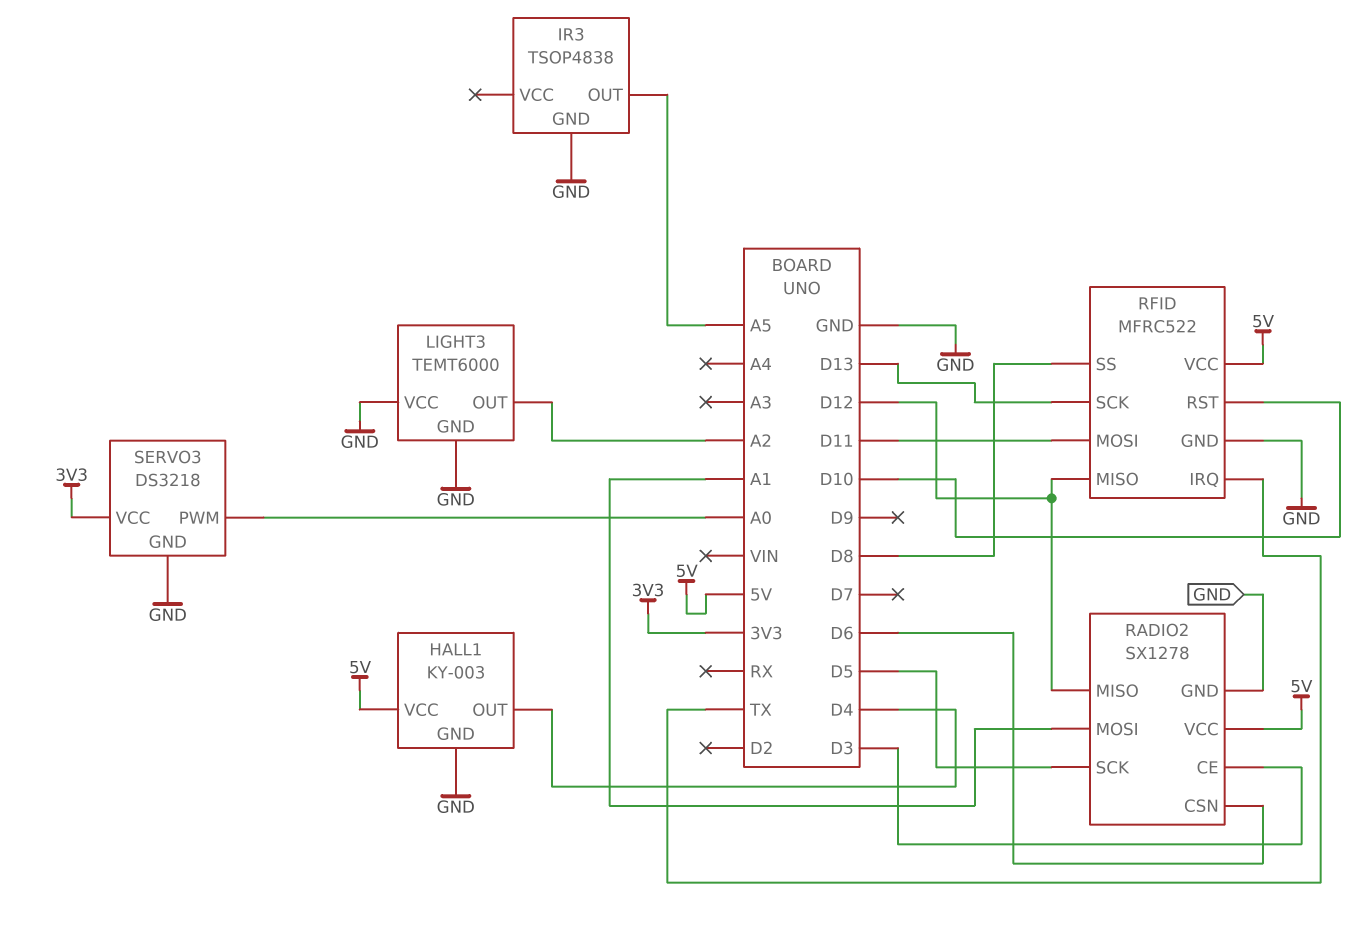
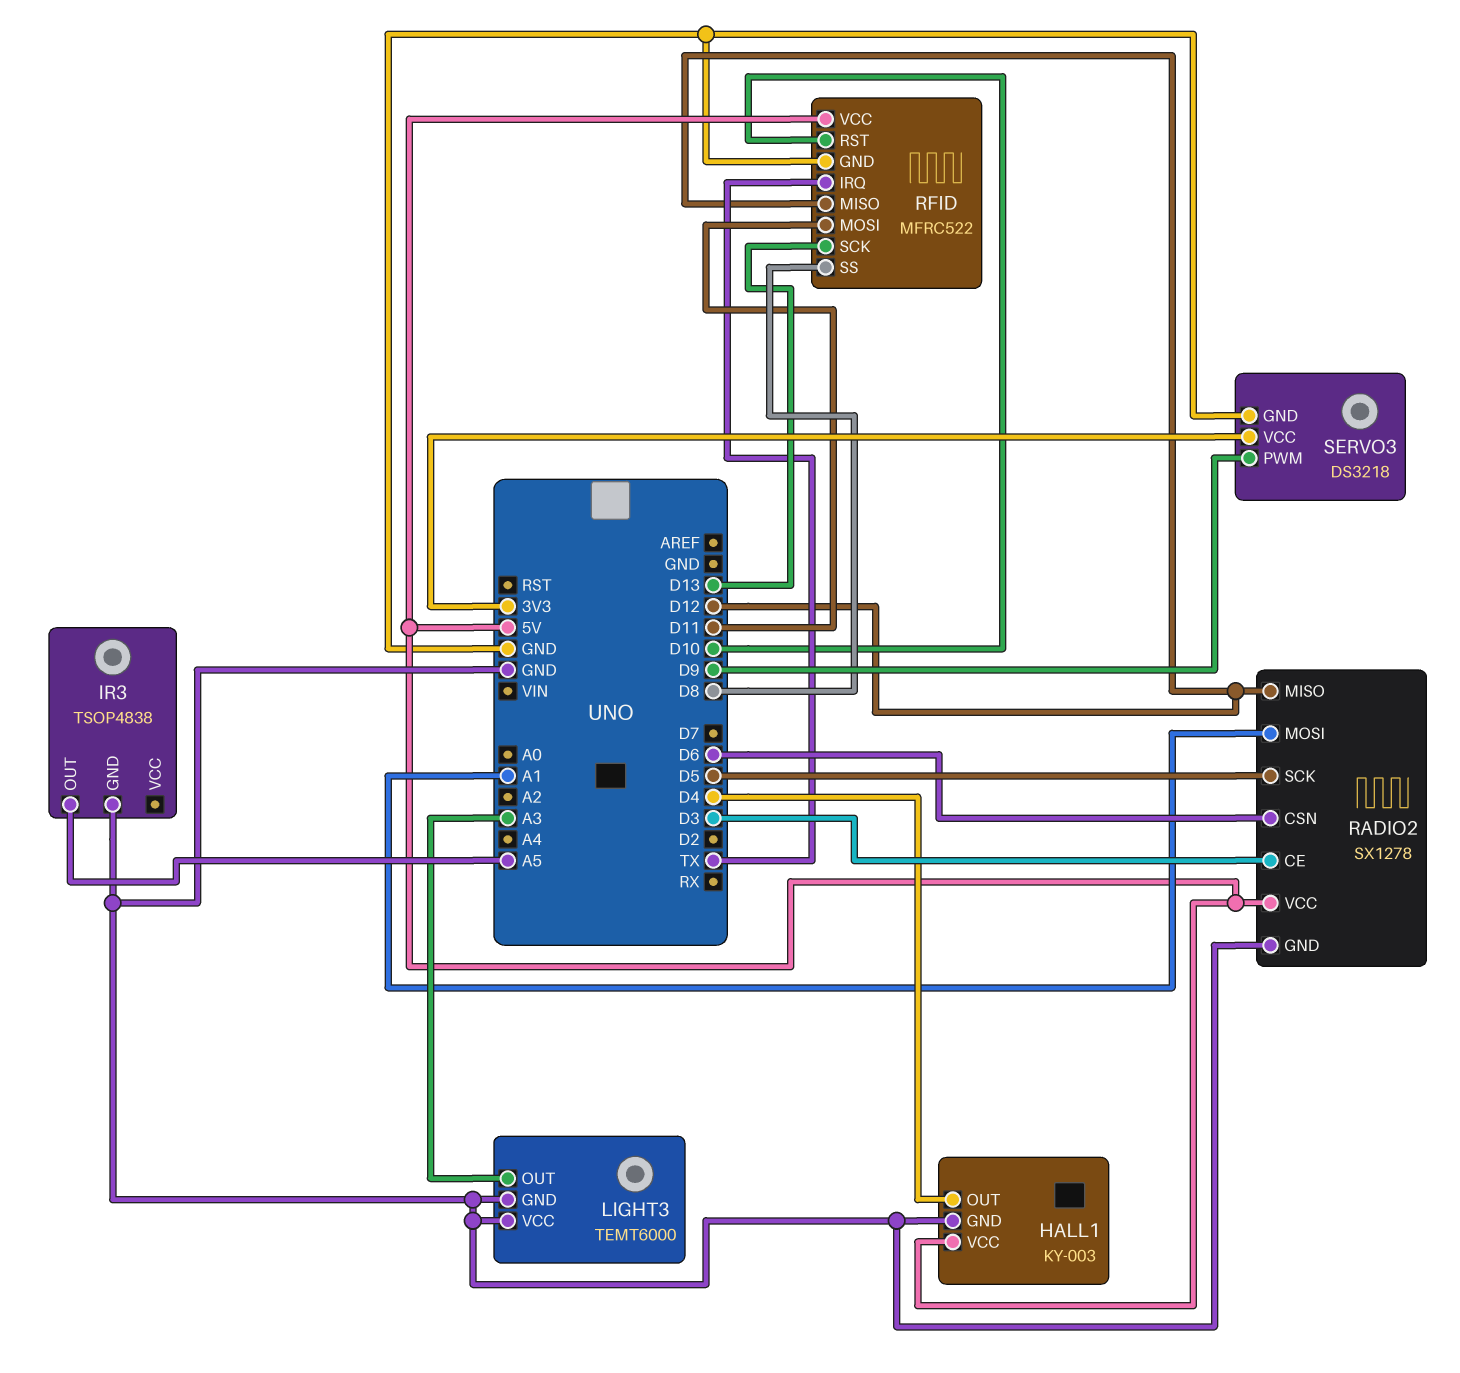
LIGHT3 pin OUT: A2 -> A3
SERVO3 pin PWM: A0 -> D9

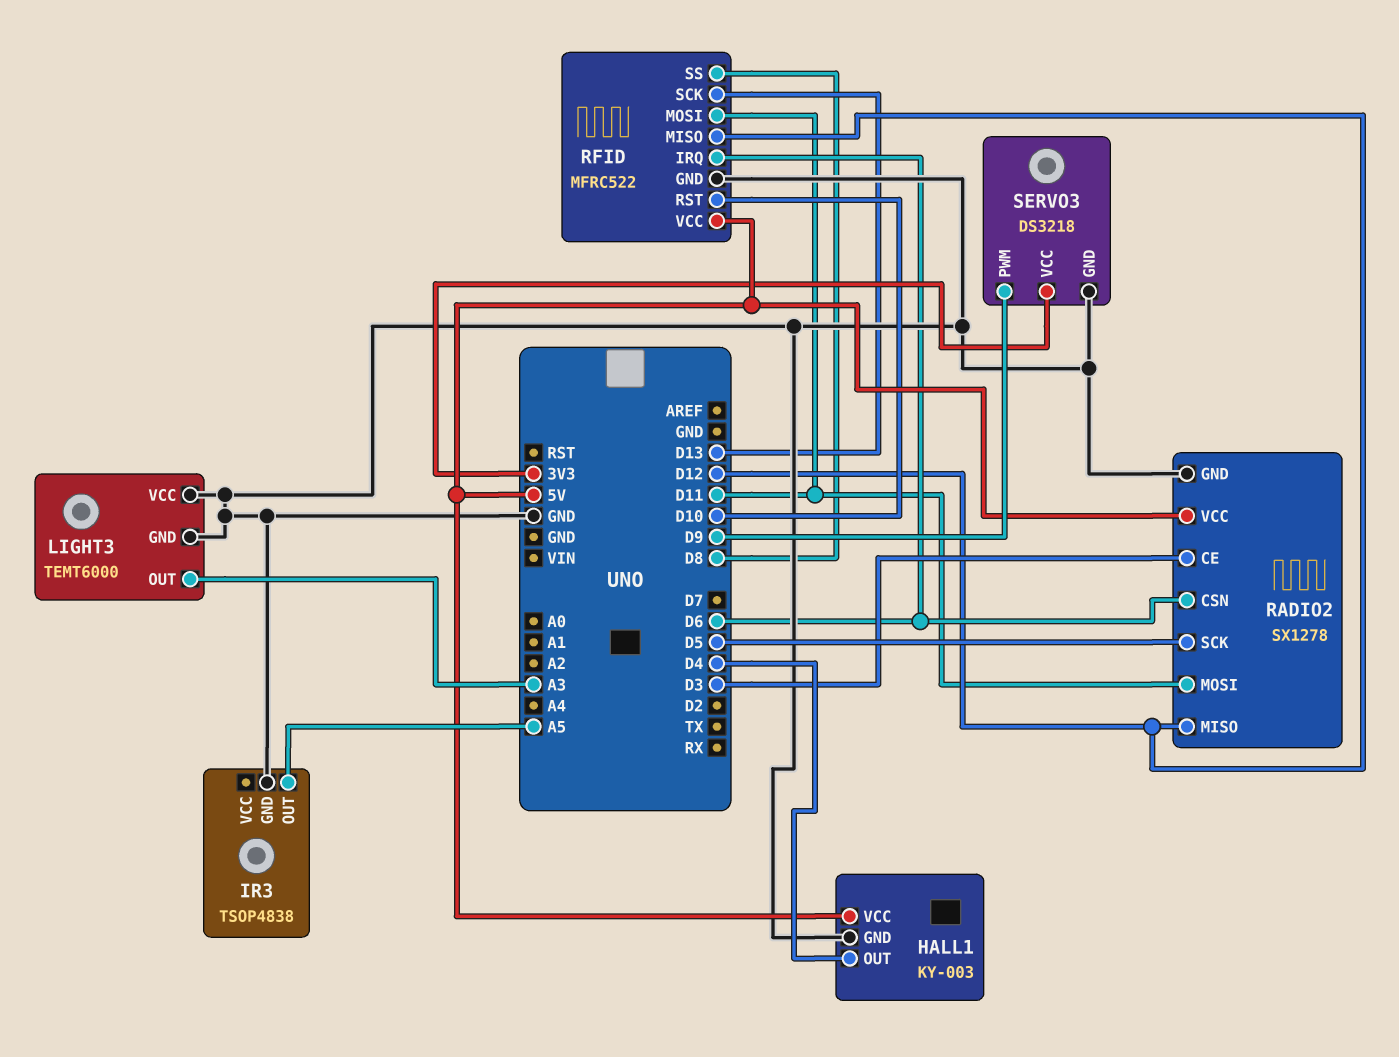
RADIO2 pin MOSI: A1 -> D11
RFID pin IRQ: TX -> D6

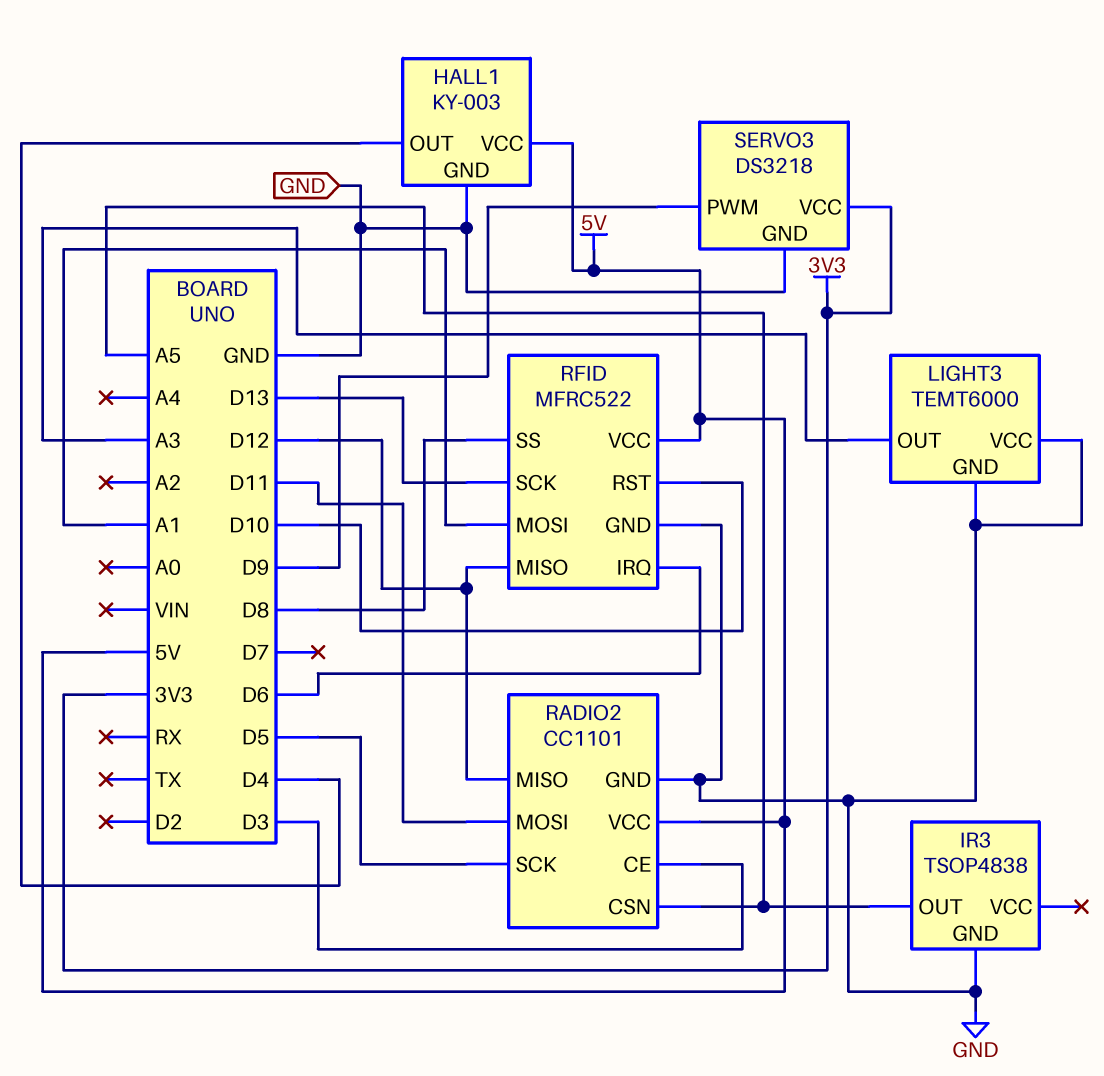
RADIO2: SX1278 -> CC1101
RADIO2 pin CSN: D6 -> A5
RFID pin MOSI: D11 -> A1

